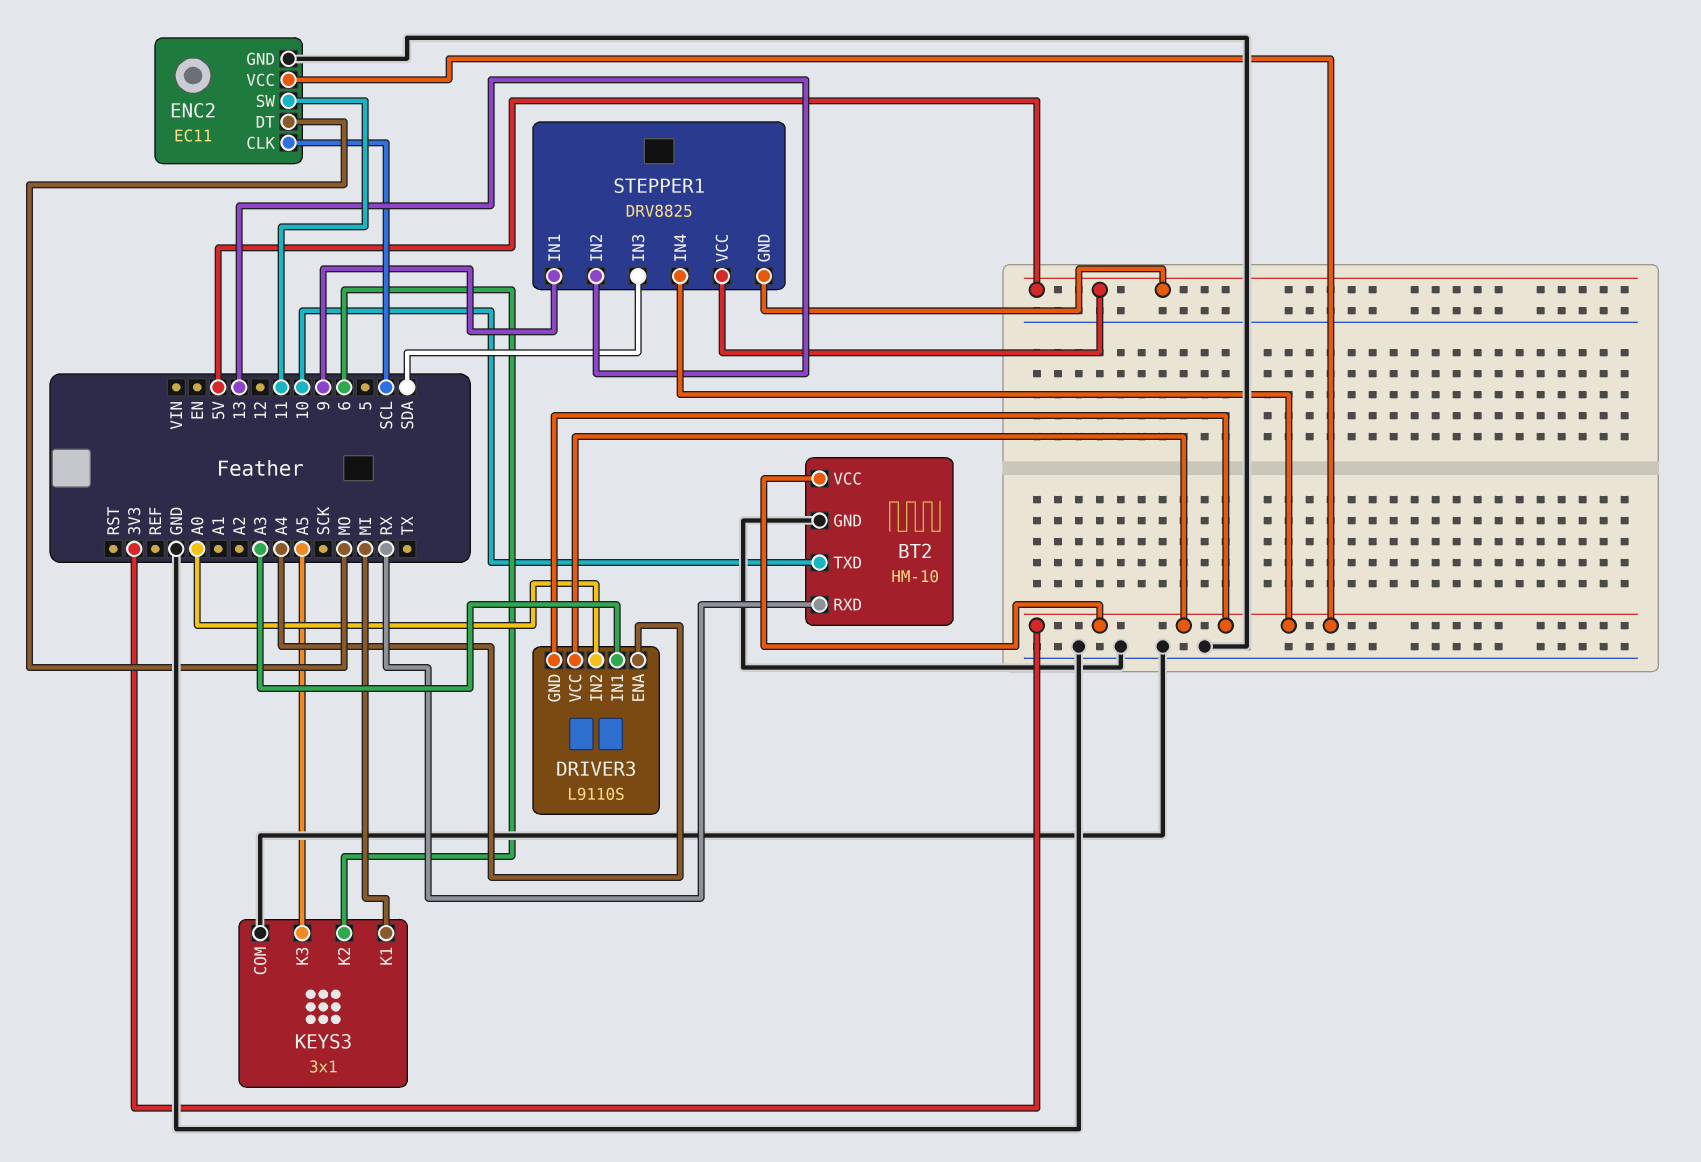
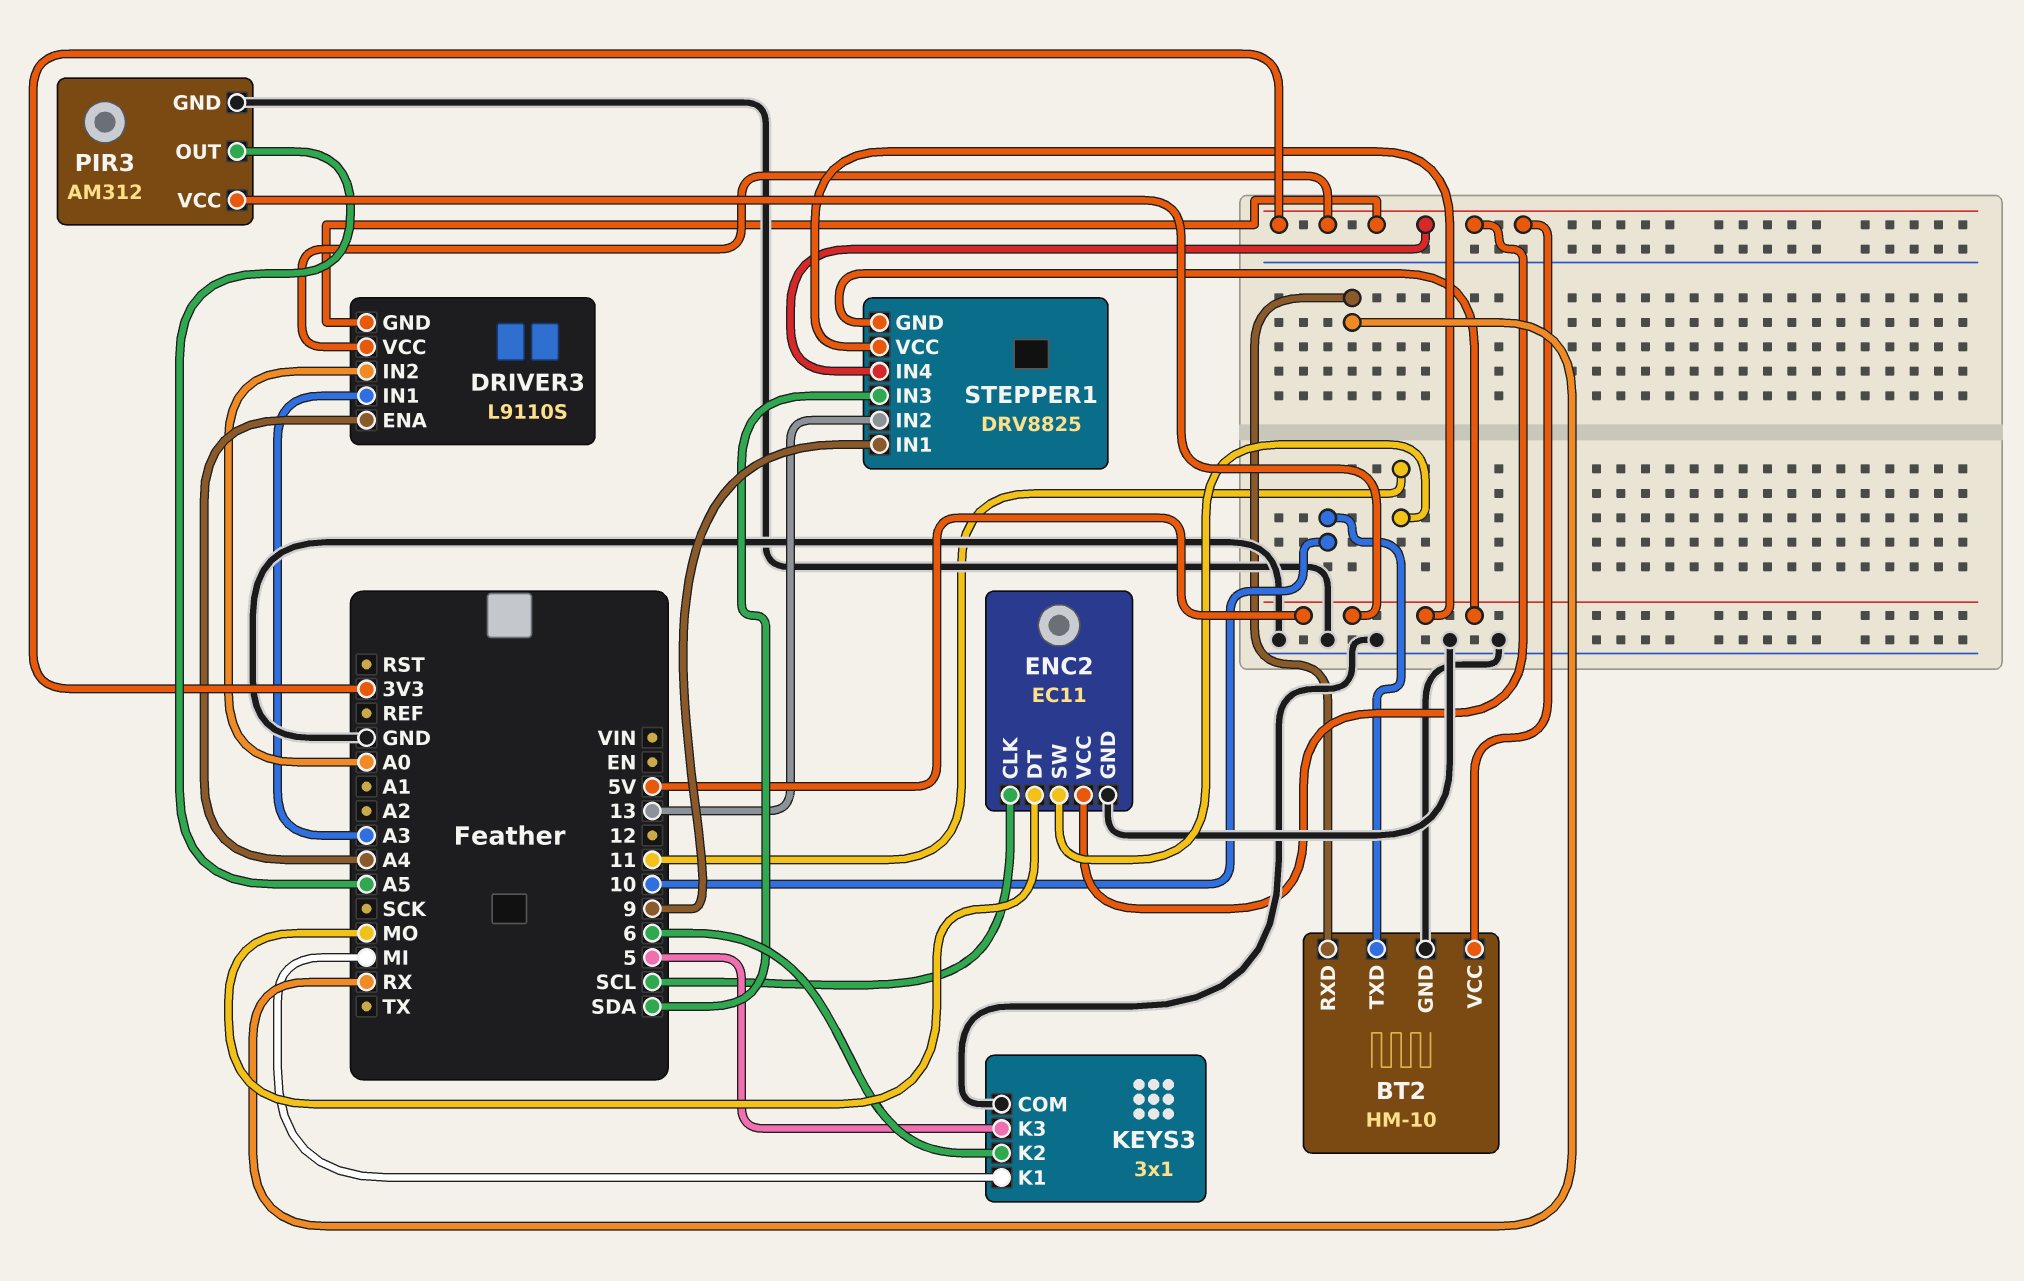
KEYS3 pin K3: A5 -> 5
PIR3: none -> AM312
PIR3 pin GND: none -> GND
PIR3 pin OUT: none -> A5
PIR3 pin VCC: none -> 5V

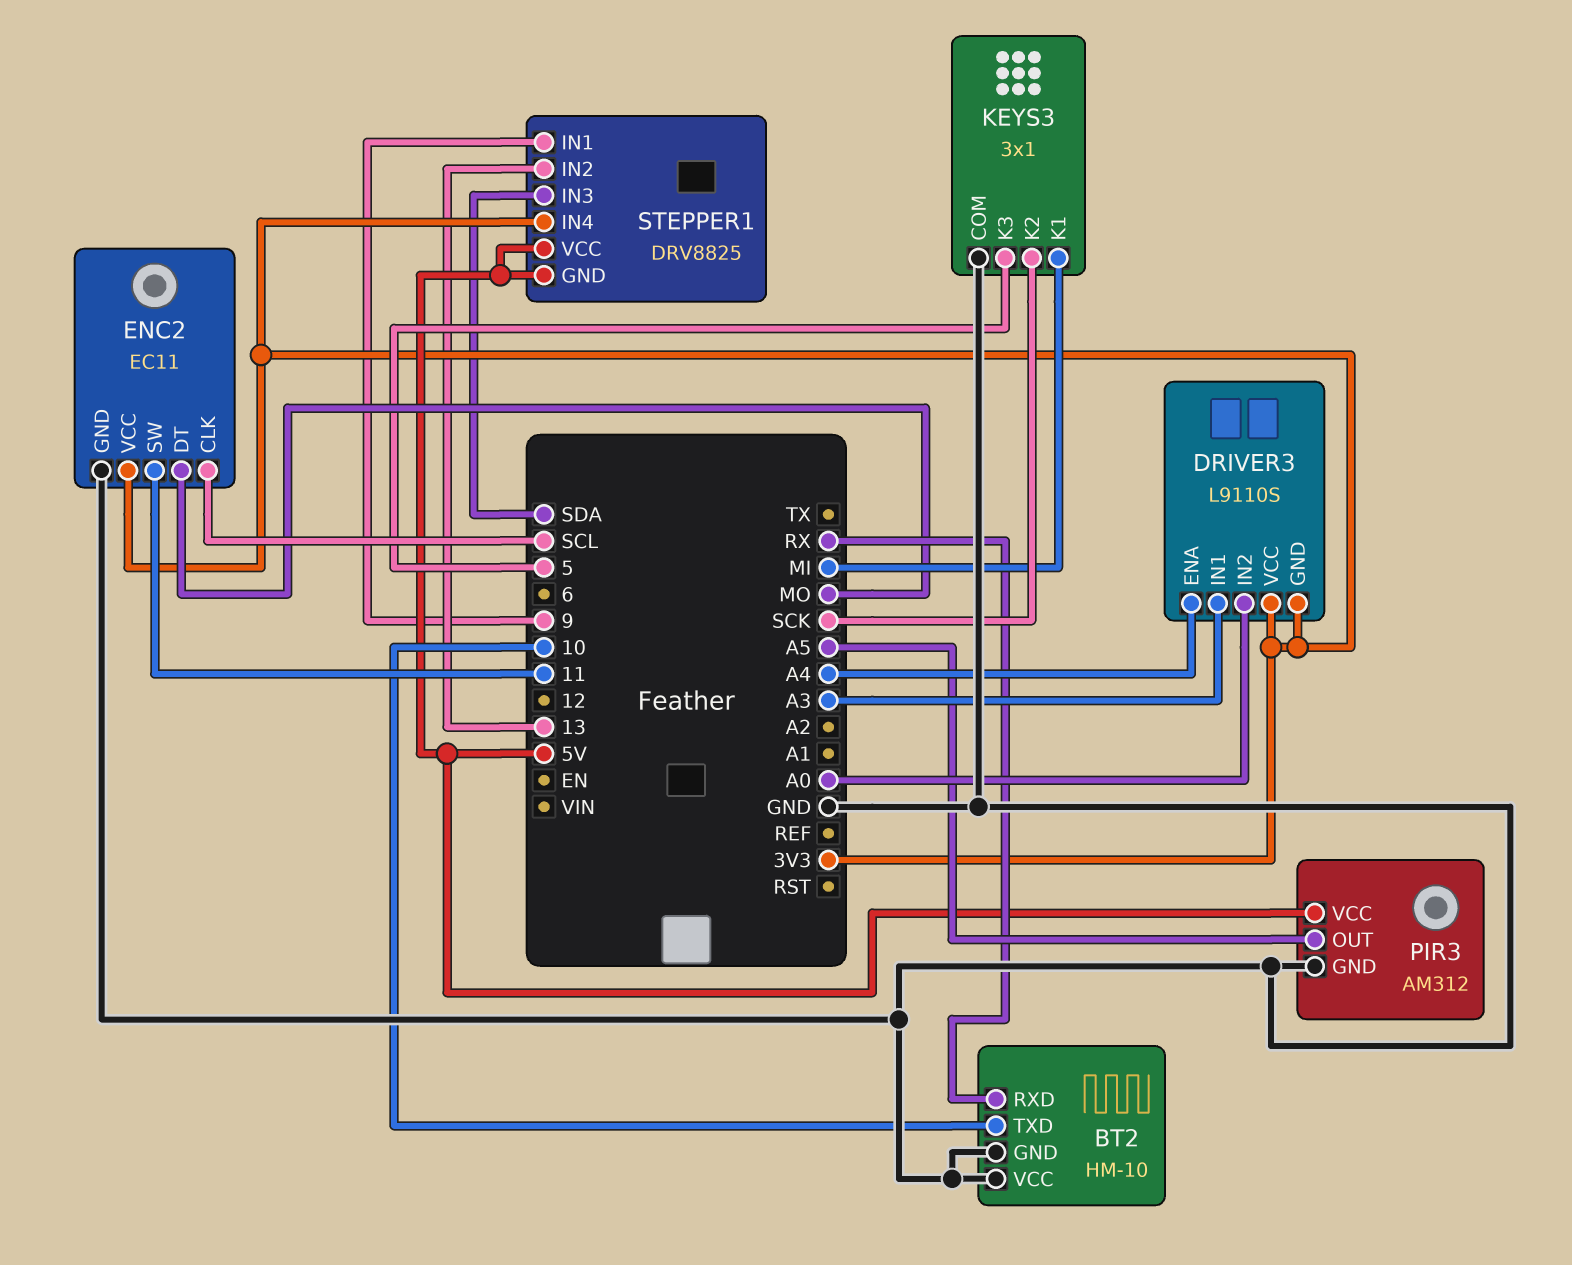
BT2 pin VCC: 3V3 -> GND
KEYS3 pin K2: 6 -> SCK

